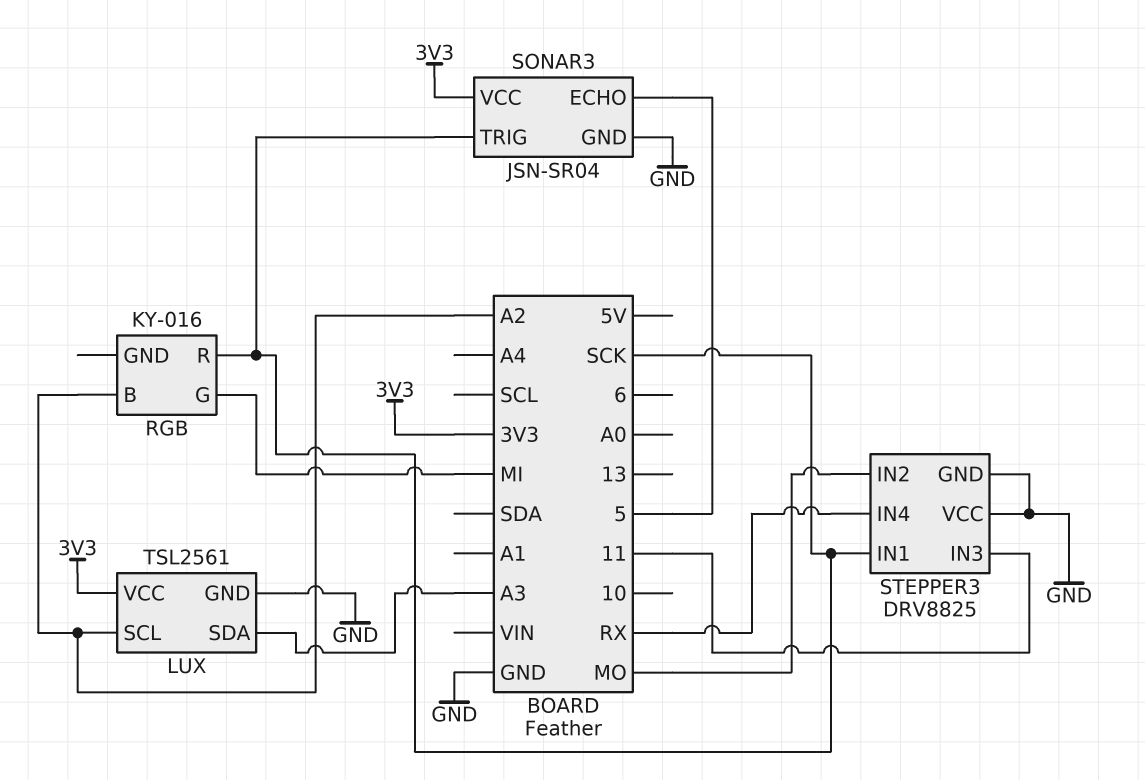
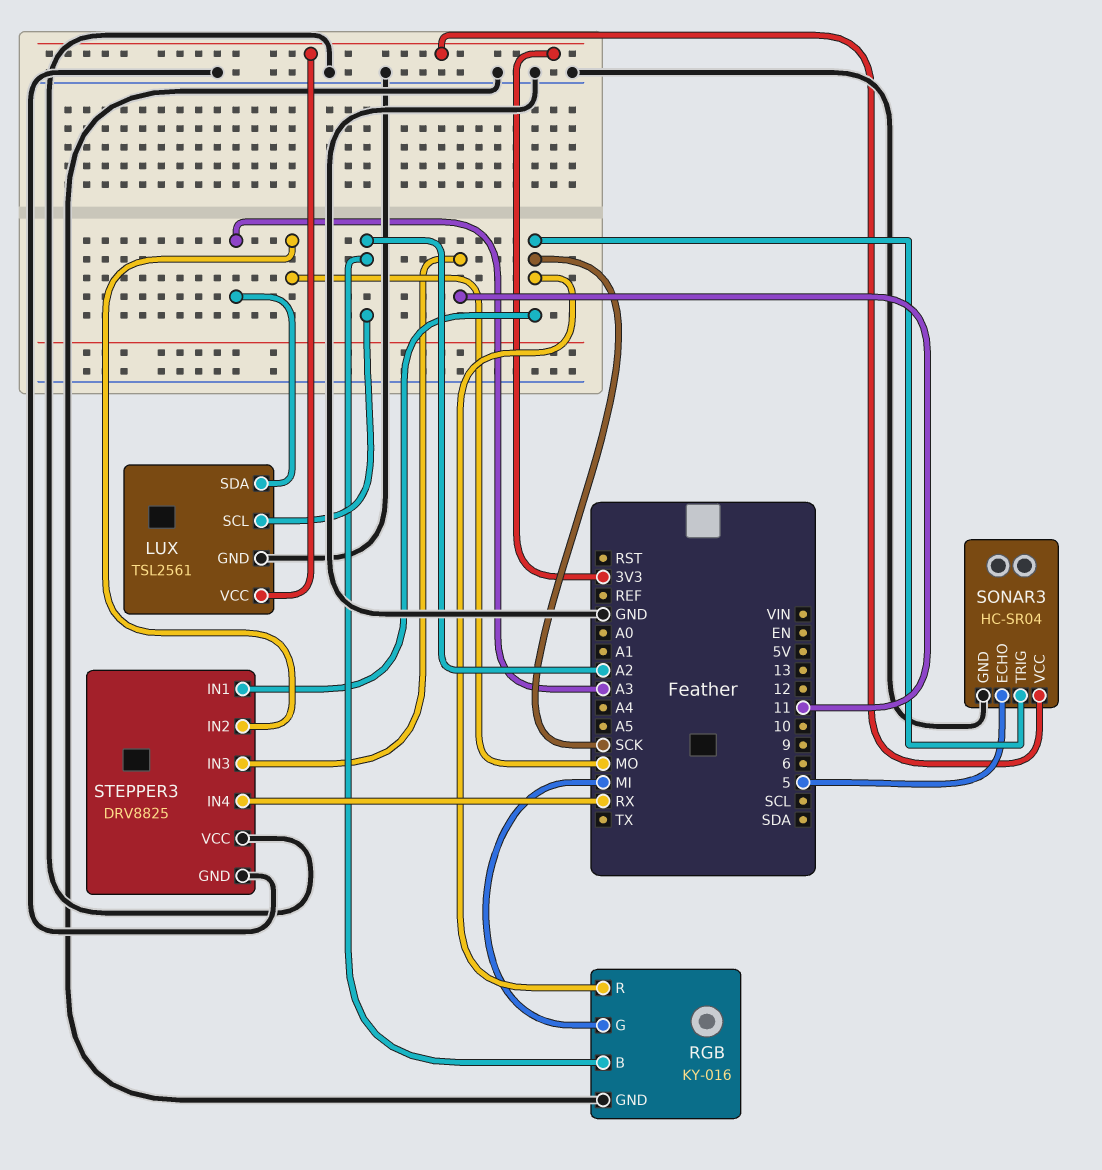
RGB pin GND: none -> GND
SONAR3: JSN-SR04 -> HC-SR04

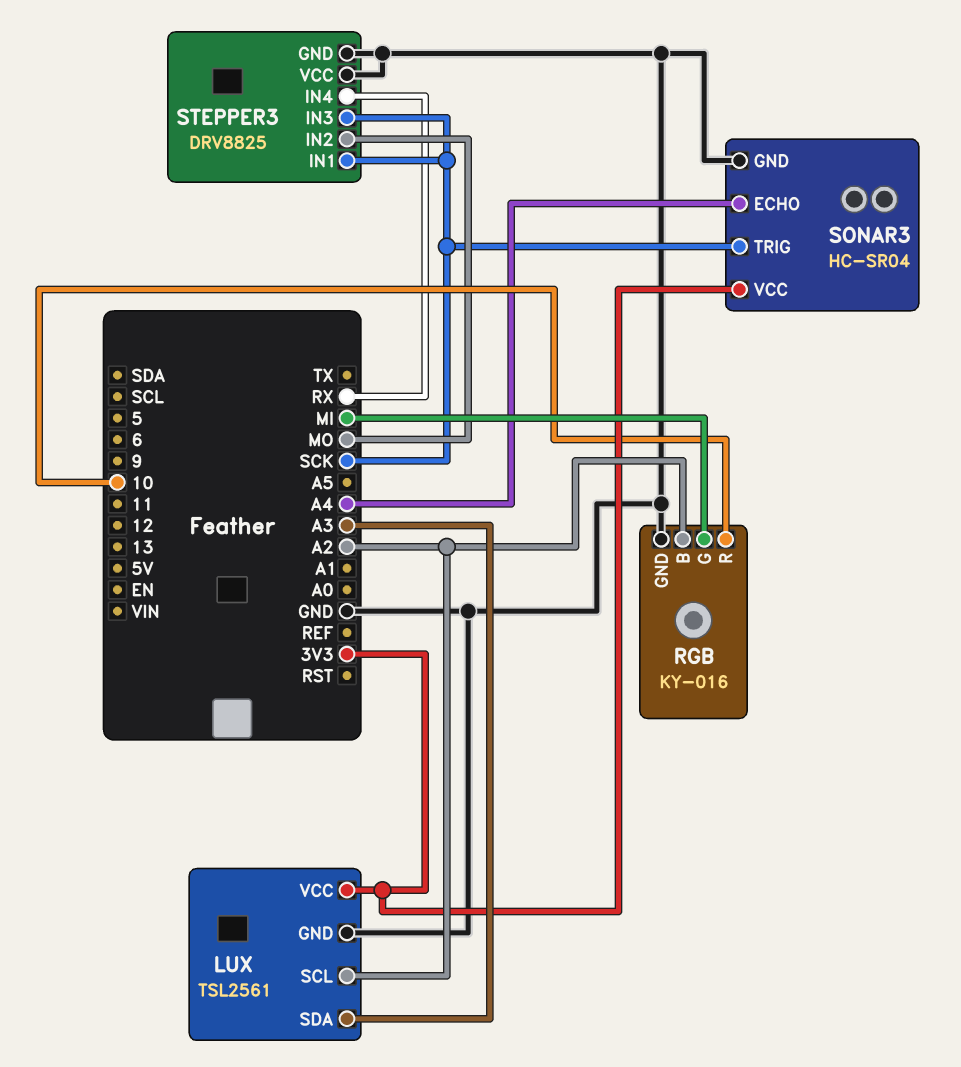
RGB pin R: SCK -> 10
SONAR3 pin ECHO: 5 -> A4
STEPPER3 pin IN3: 11 -> SCK

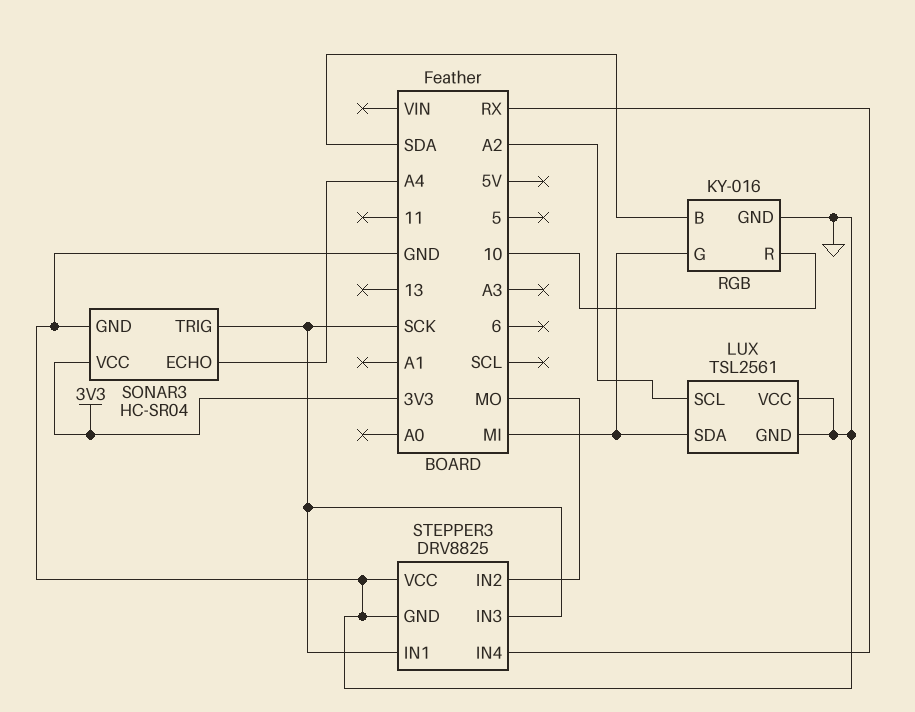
LUX pin SDA: A3 -> MI
LUX pin VCC: 3V3 -> GND
RGB pin B: A2 -> SDA

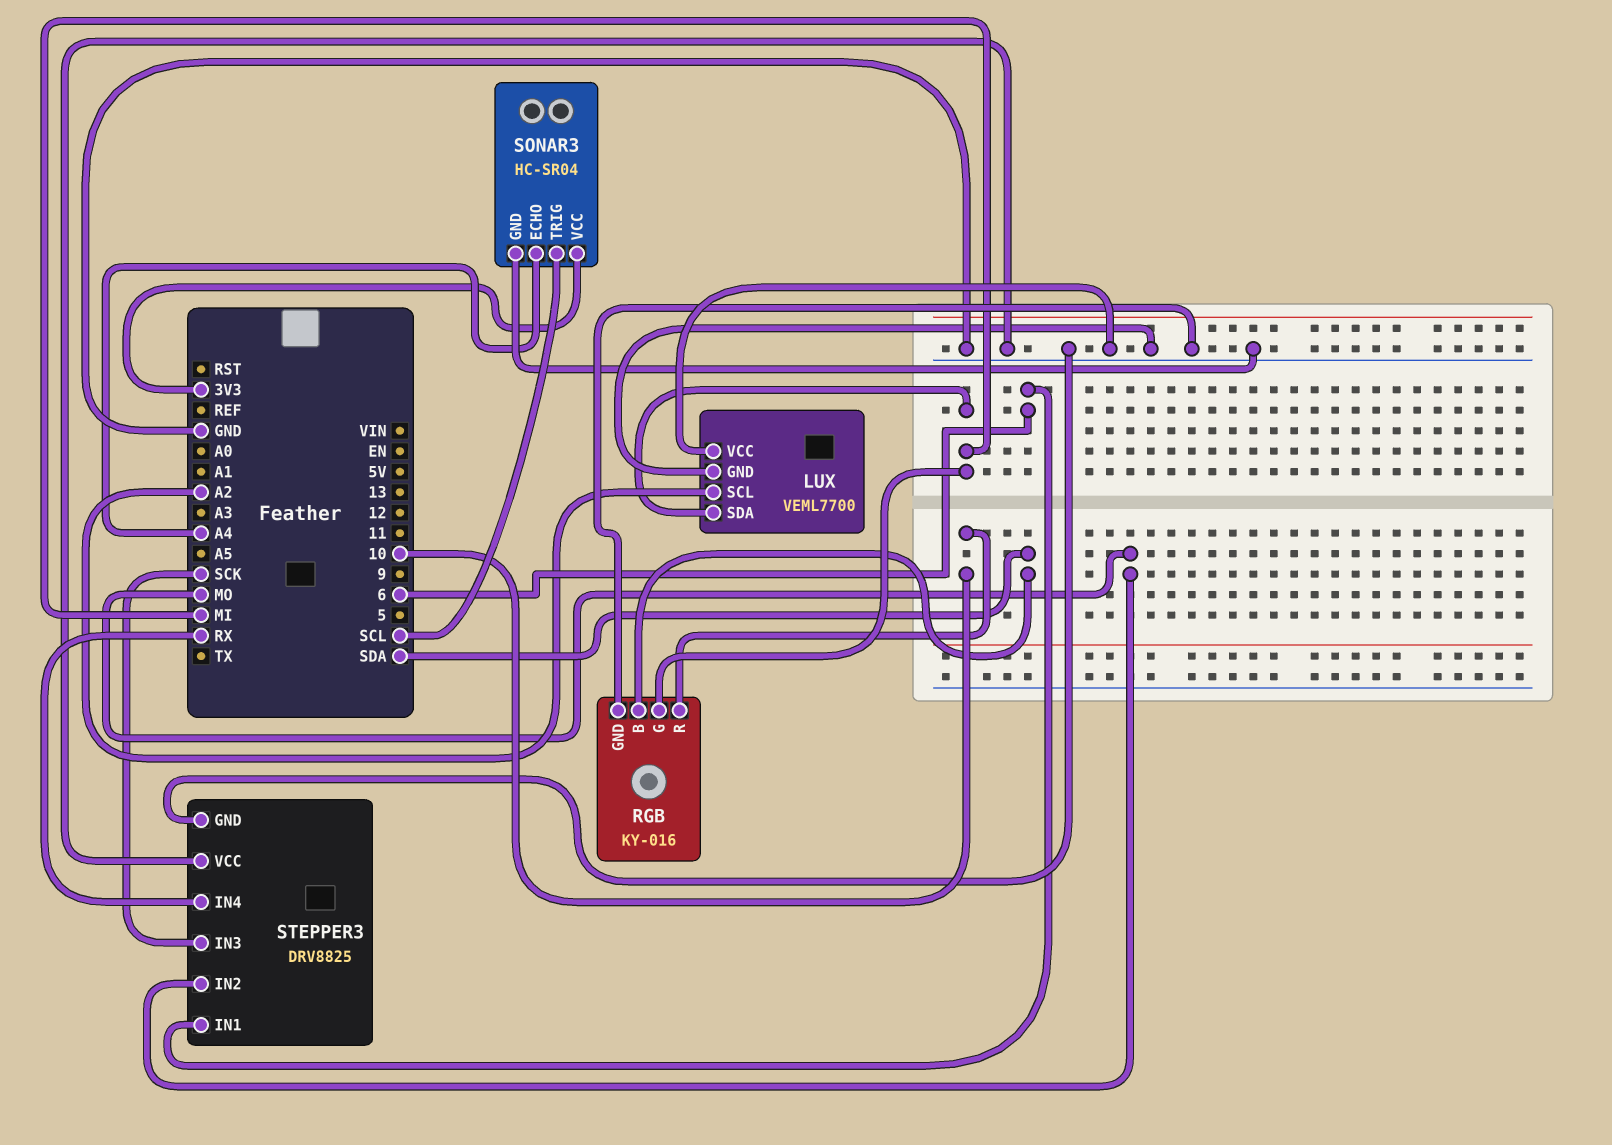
LUX: TSL2561 -> VEML7700
SONAR3 pin TRIG: SCK -> SCL
STEPPER3 pin IN1: SCK -> 6

